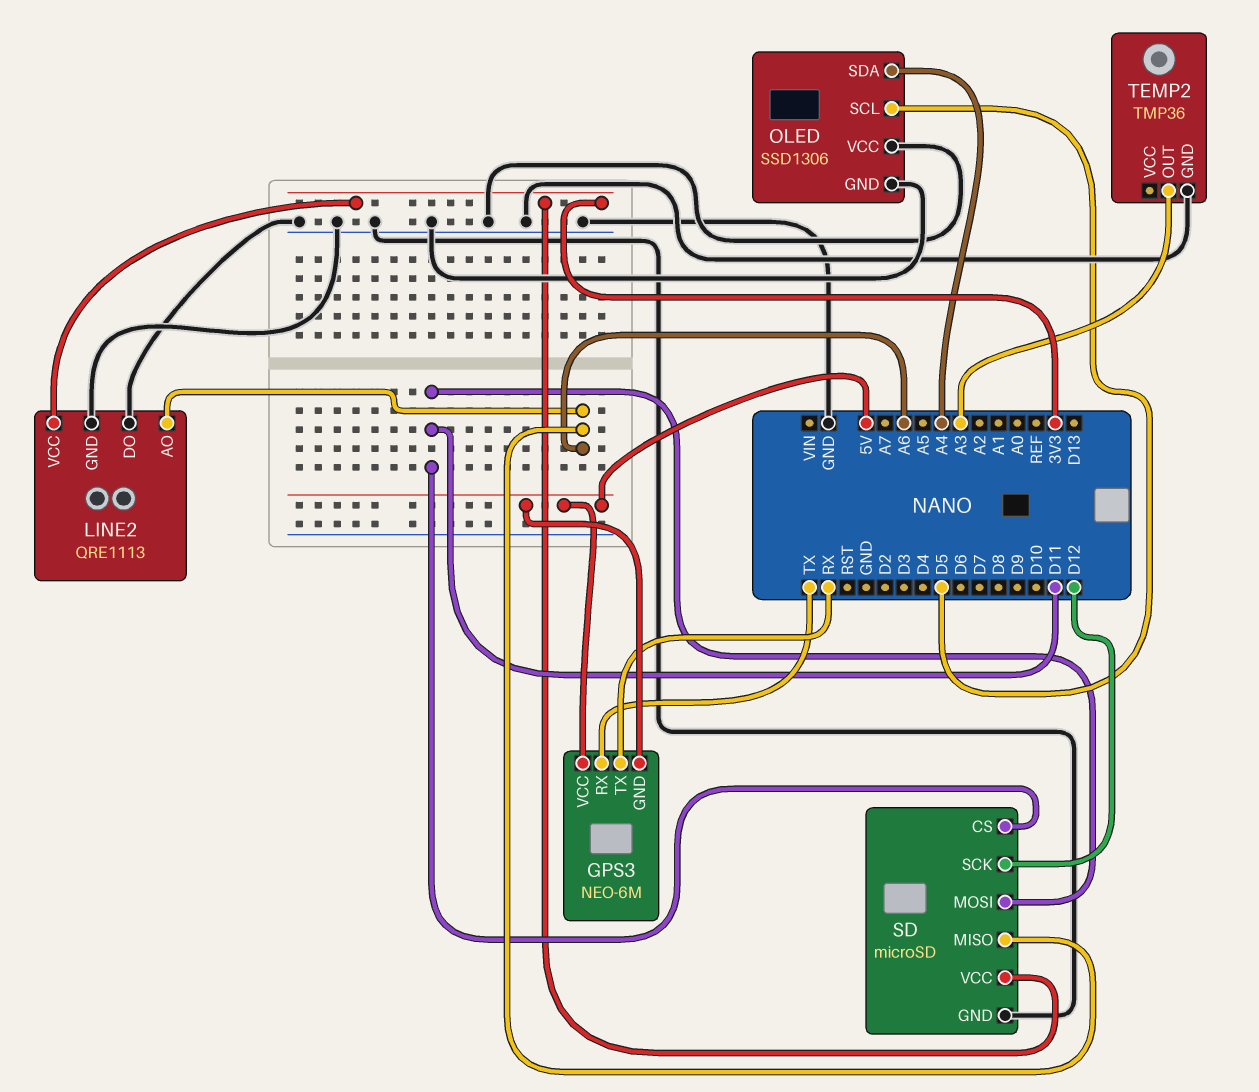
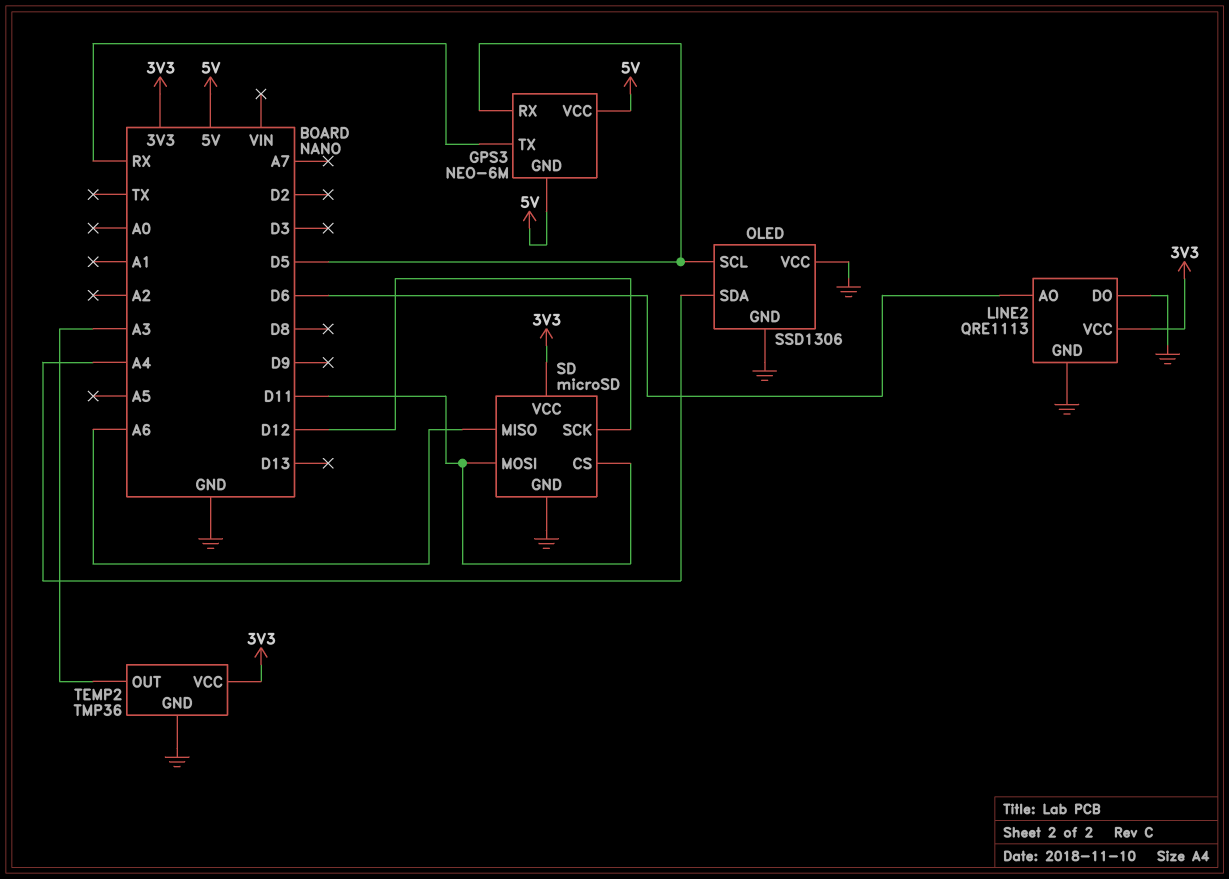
GPS3 pin RX: TX -> D5
LINE2 pin AO: A6 -> D6
TEMP2 pin VCC: none -> 3V3

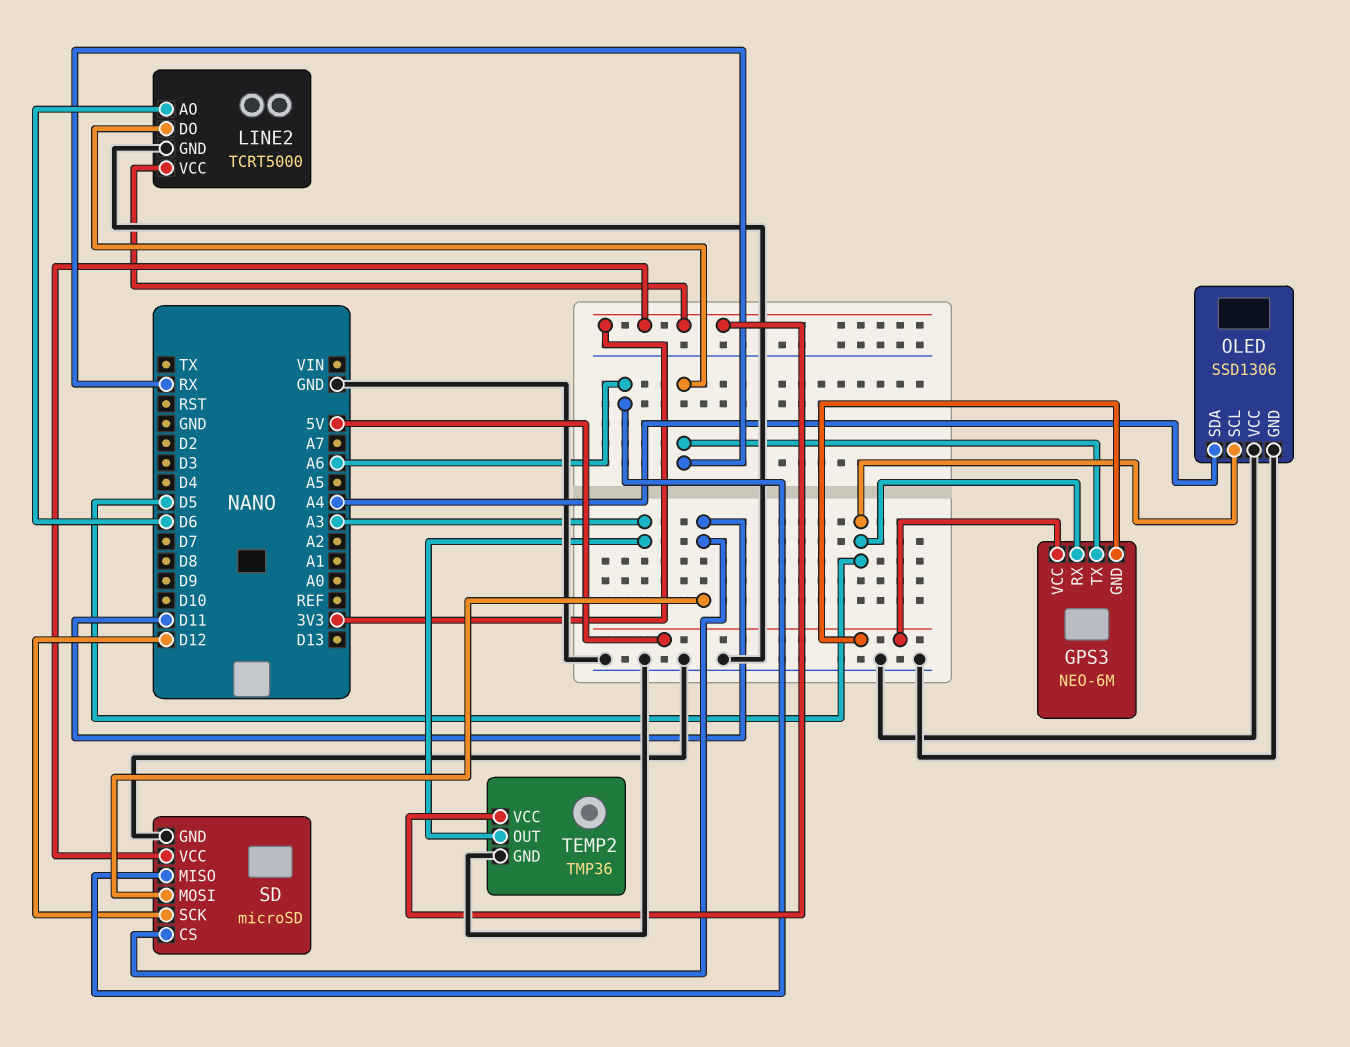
LINE2: QRE1113 -> TCRT5000
LINE2 pin DO: GND -> RX

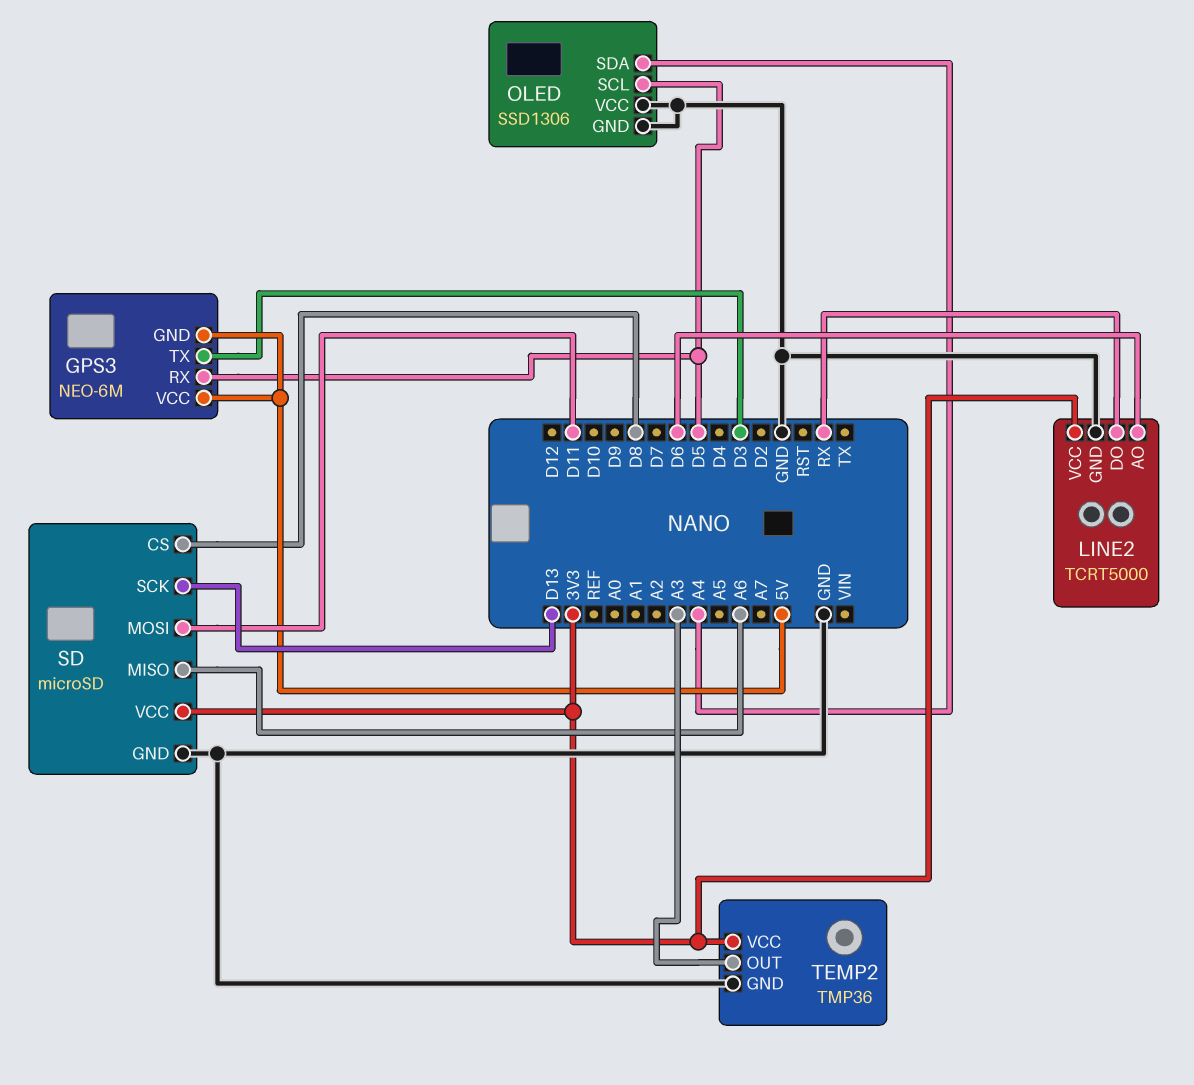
GPS3 pin TX: RX -> D3
SD pin CS: D11 -> D8
SD pin SCK: D12 -> D13

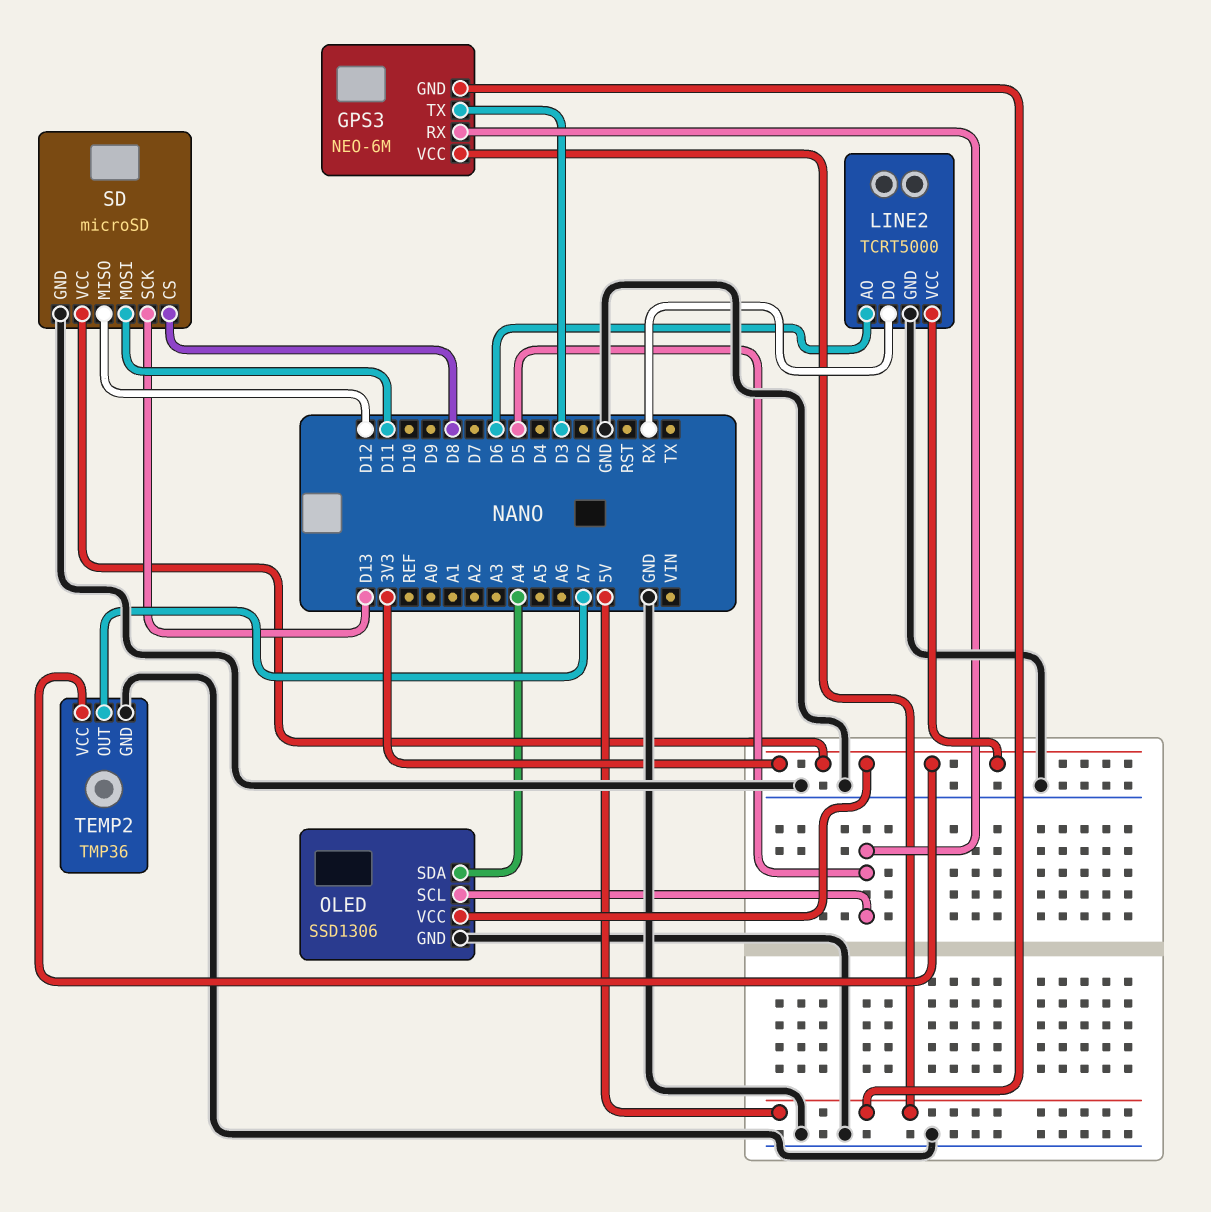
OLED pin VCC: GND -> 3V3
SD pin MISO: A6 -> D12
TEMP2 pin OUT: A3 -> A7

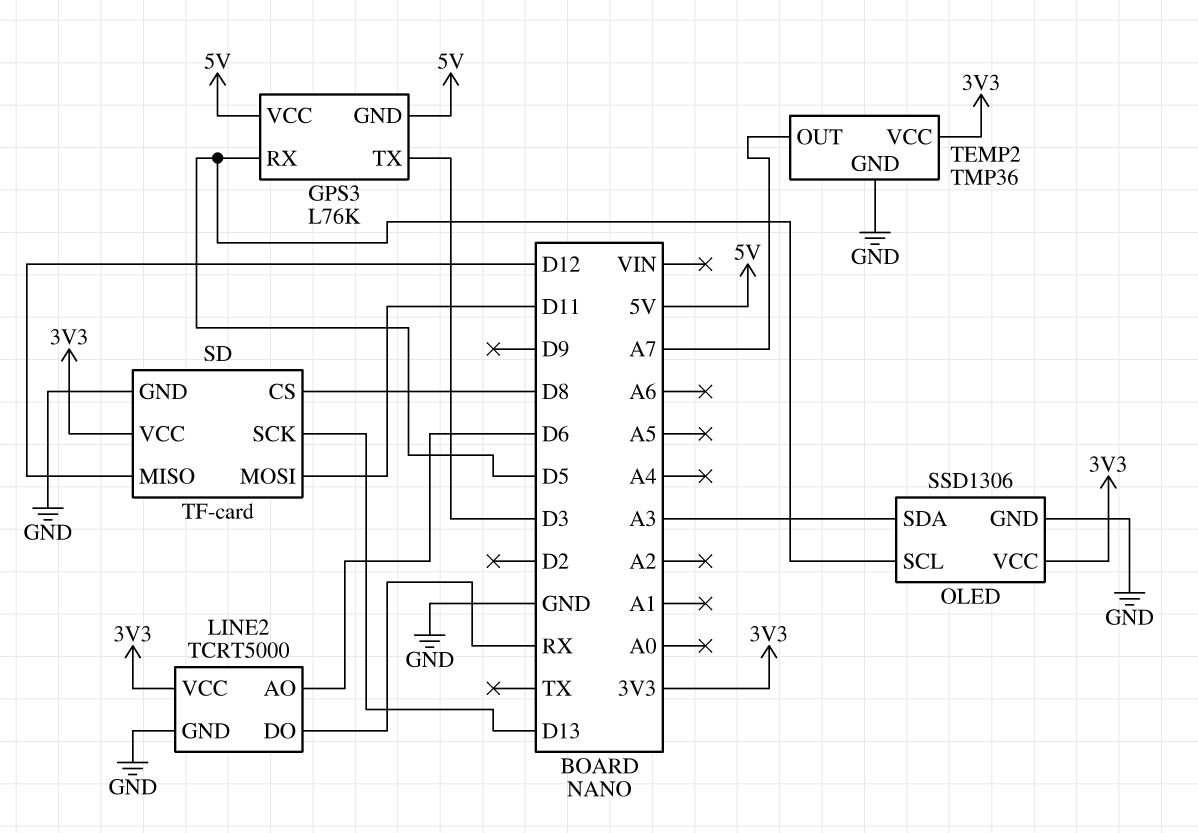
GPS3: NEO-6M -> L76K
OLED pin SDA: A4 -> A3
SD: microSD -> TF-card

